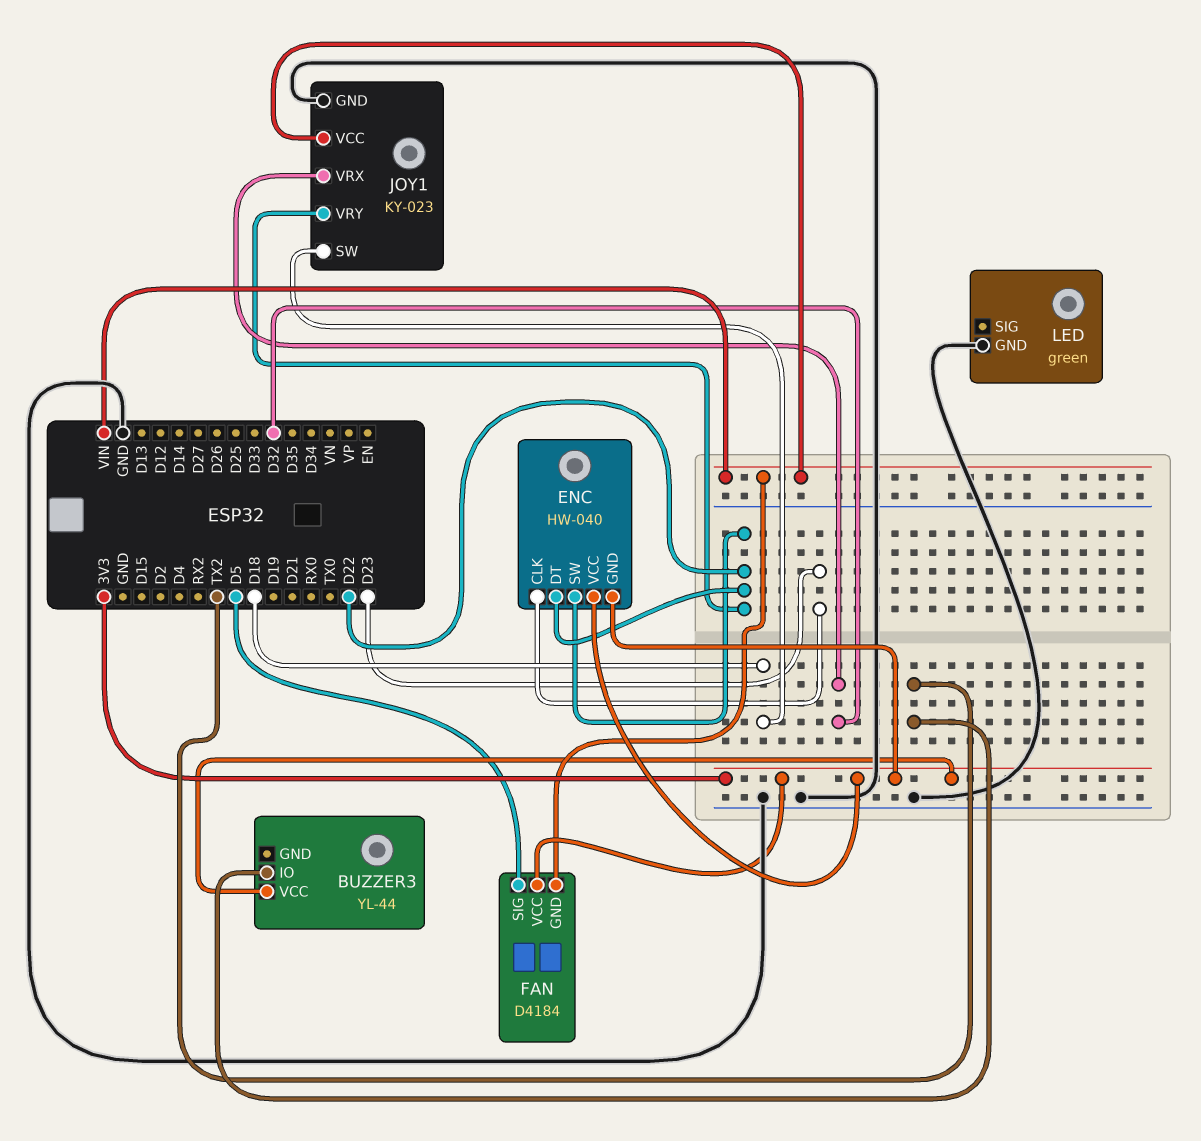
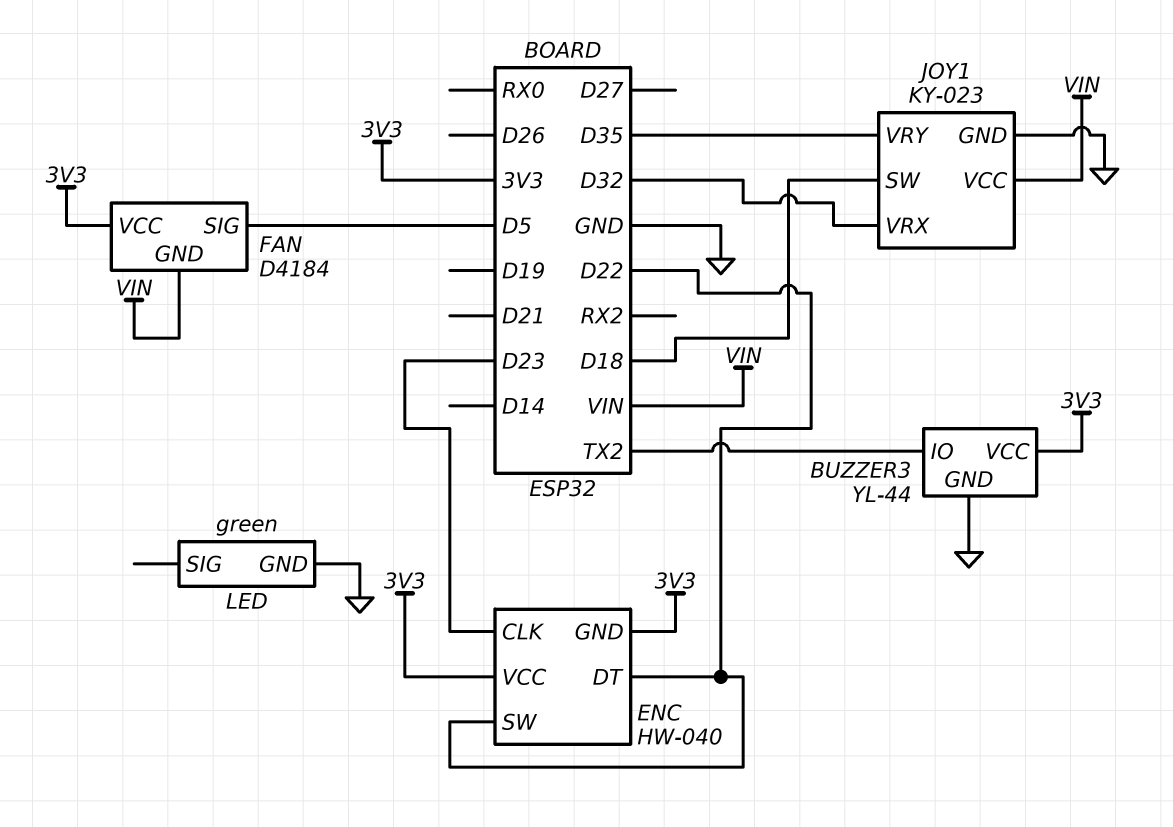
BUZZER3 pin GND: none -> GND
JOY1 pin VRY: D22 -> D35

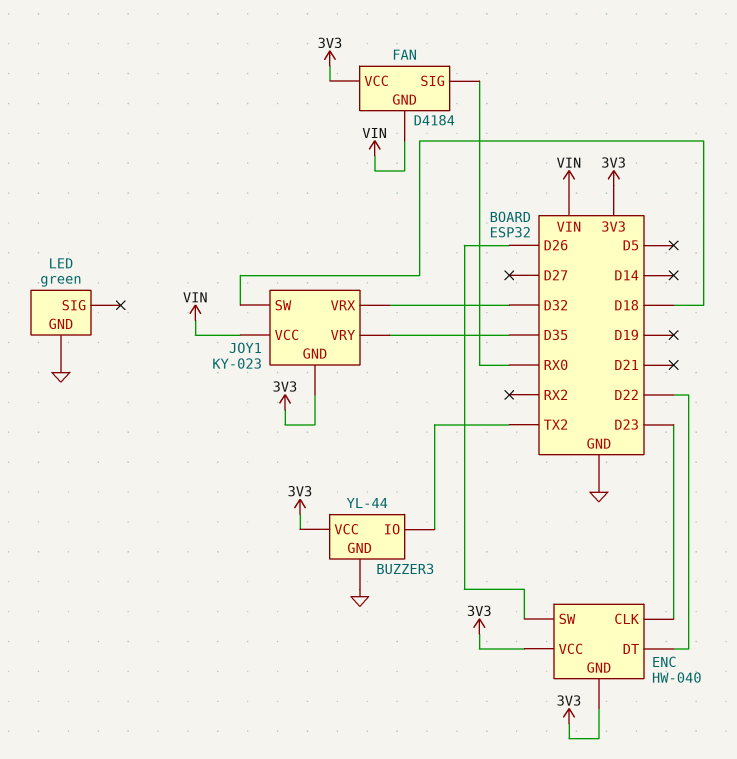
ENC pin SW: D22 -> D26
FAN pin SIG: D5 -> RX0
JOY1 pin GND: GND -> 3V3

